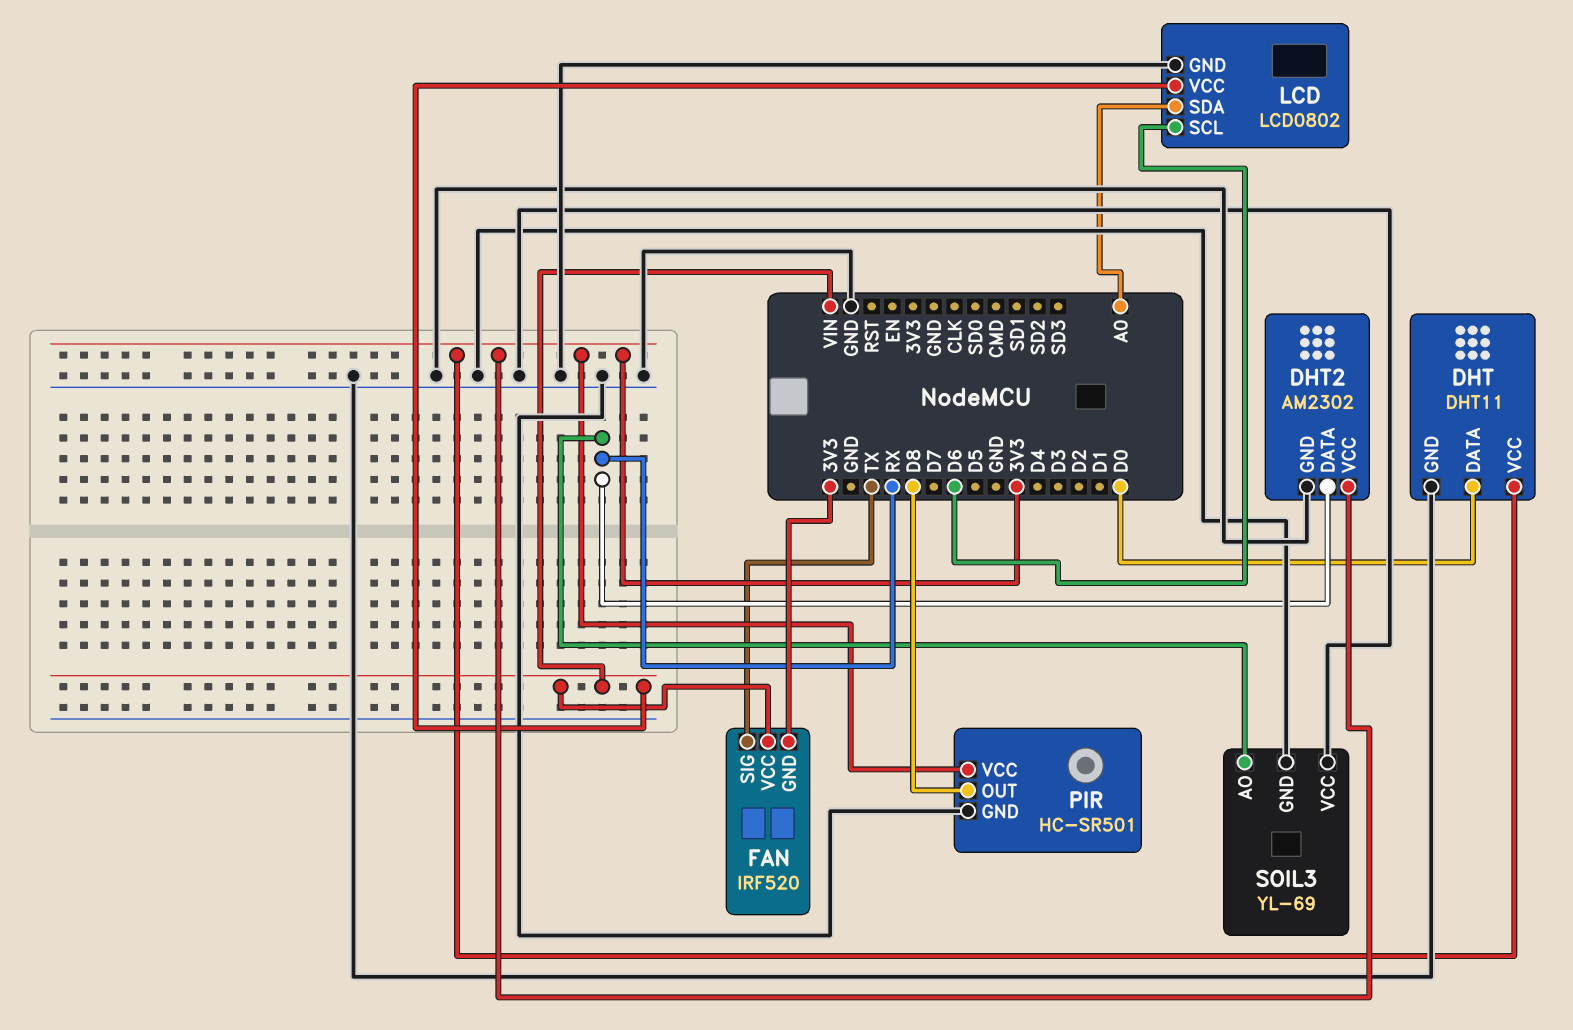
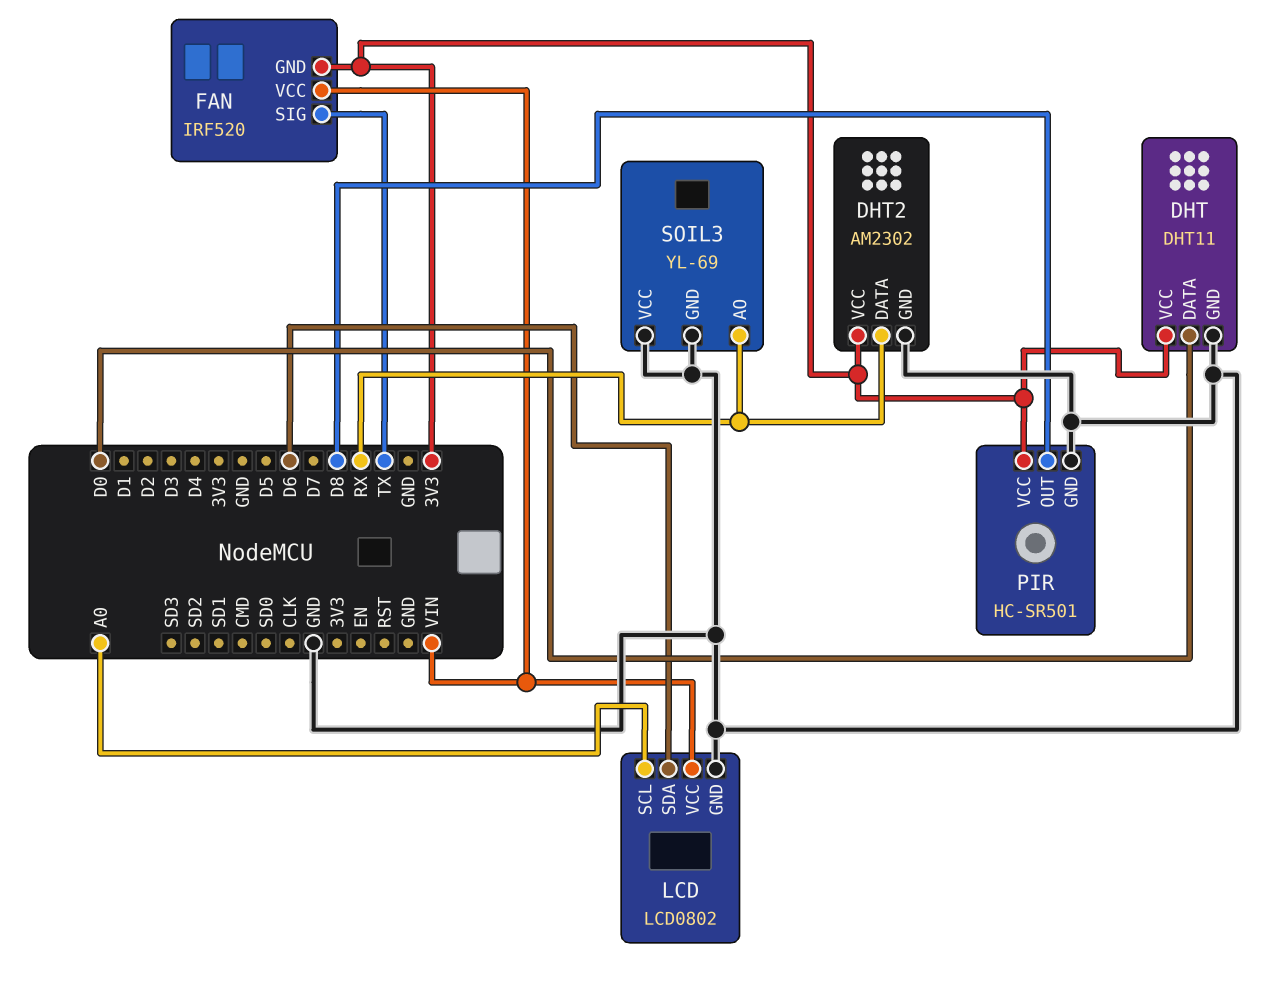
LCD pin SCL: D6 -> A0
LCD pin SDA: A0 -> D6

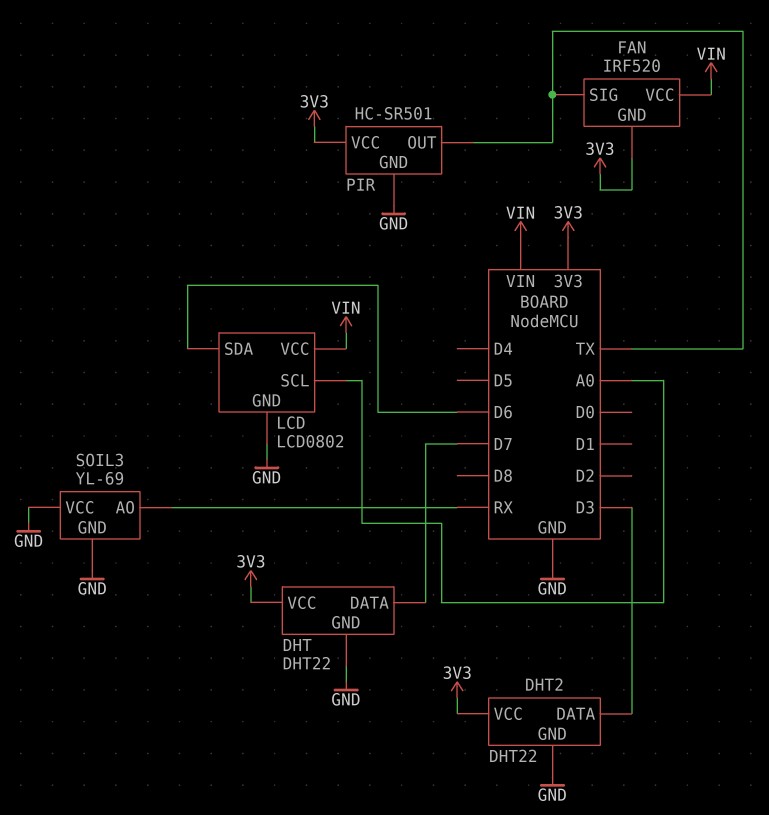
DHT: DHT11 -> DHT22
DHT pin DATA: D0 -> D7
DHT2: AM2302 -> DHT22
DHT2 pin DATA: RX -> D3
PIR pin OUT: D8 -> TX

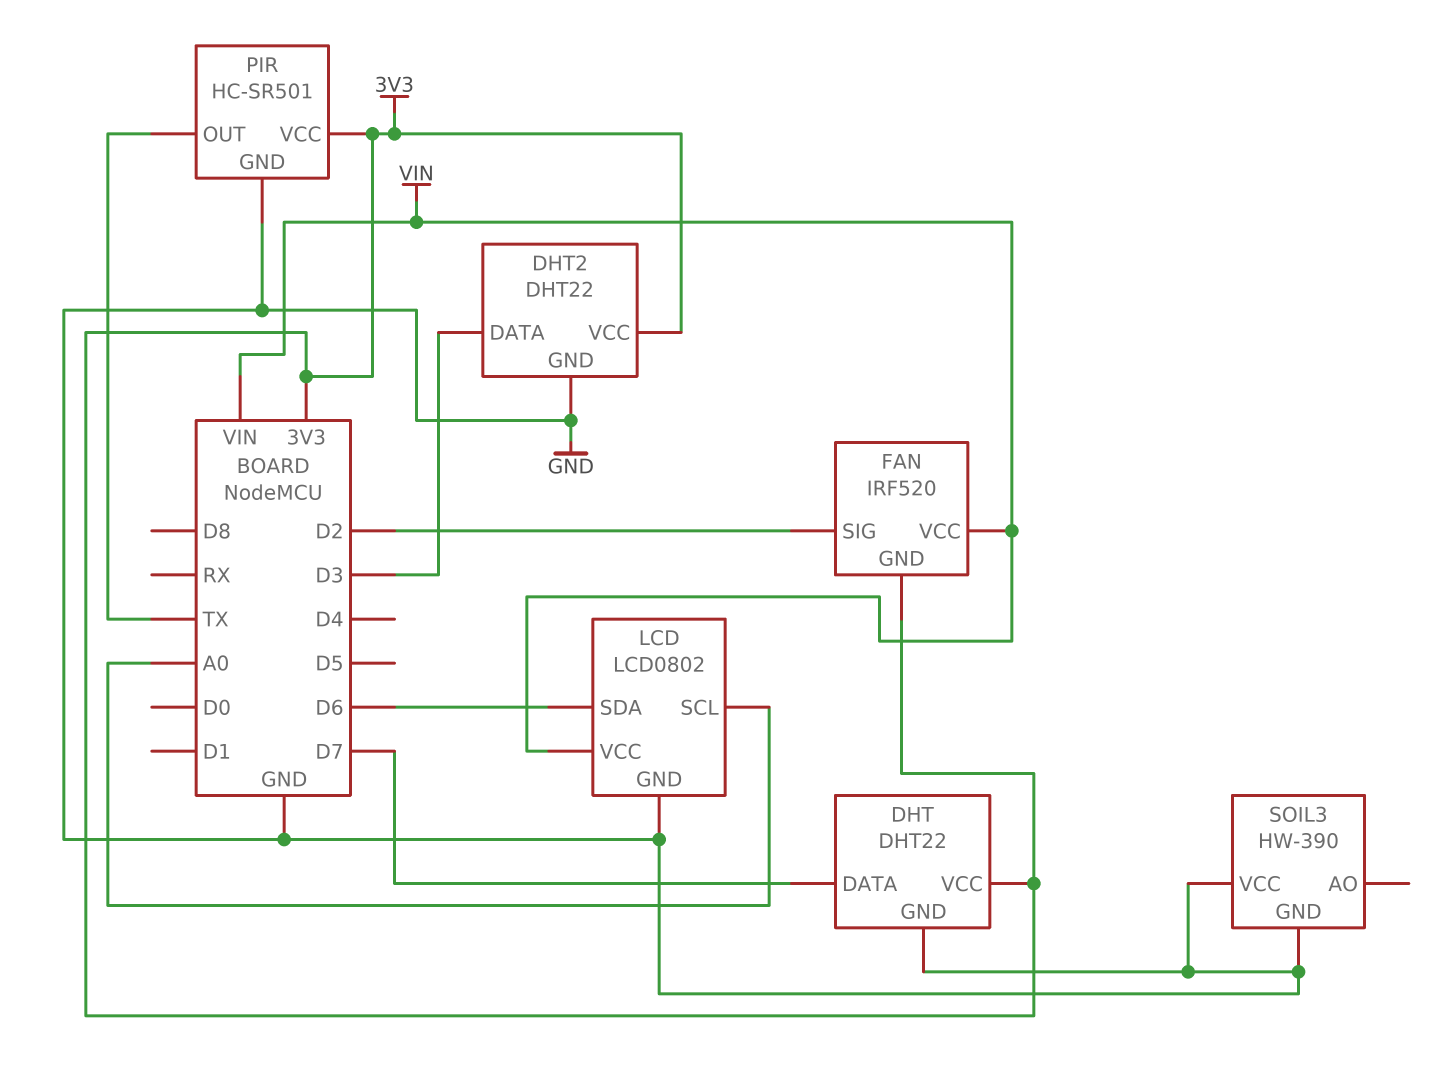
FAN pin SIG: TX -> D2
SOIL3: YL-69 -> HW-390
SOIL3 pin AO: RX -> none

